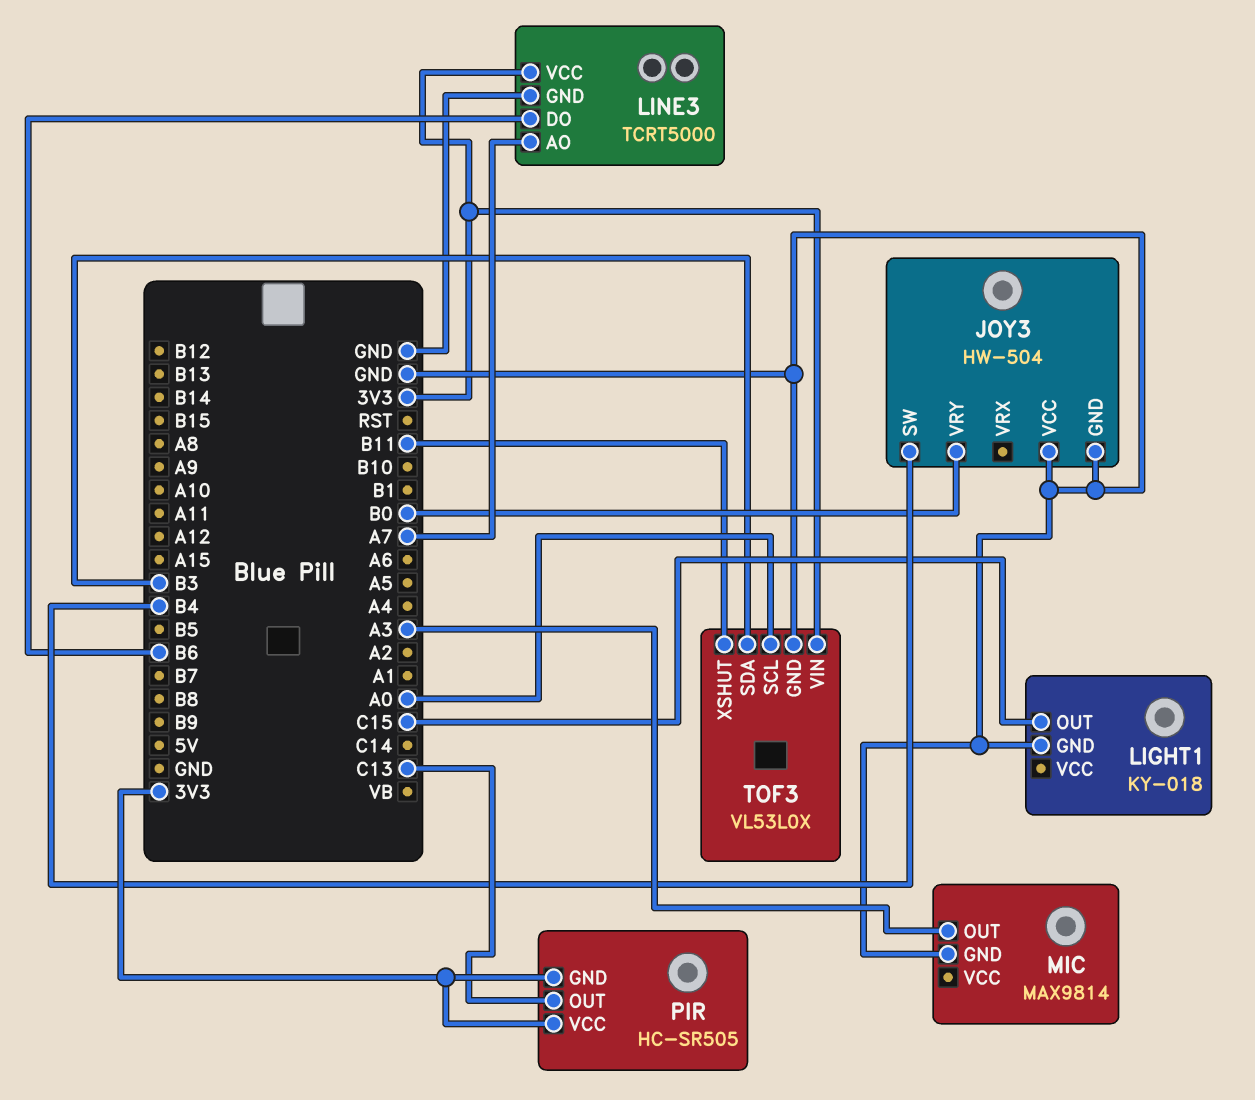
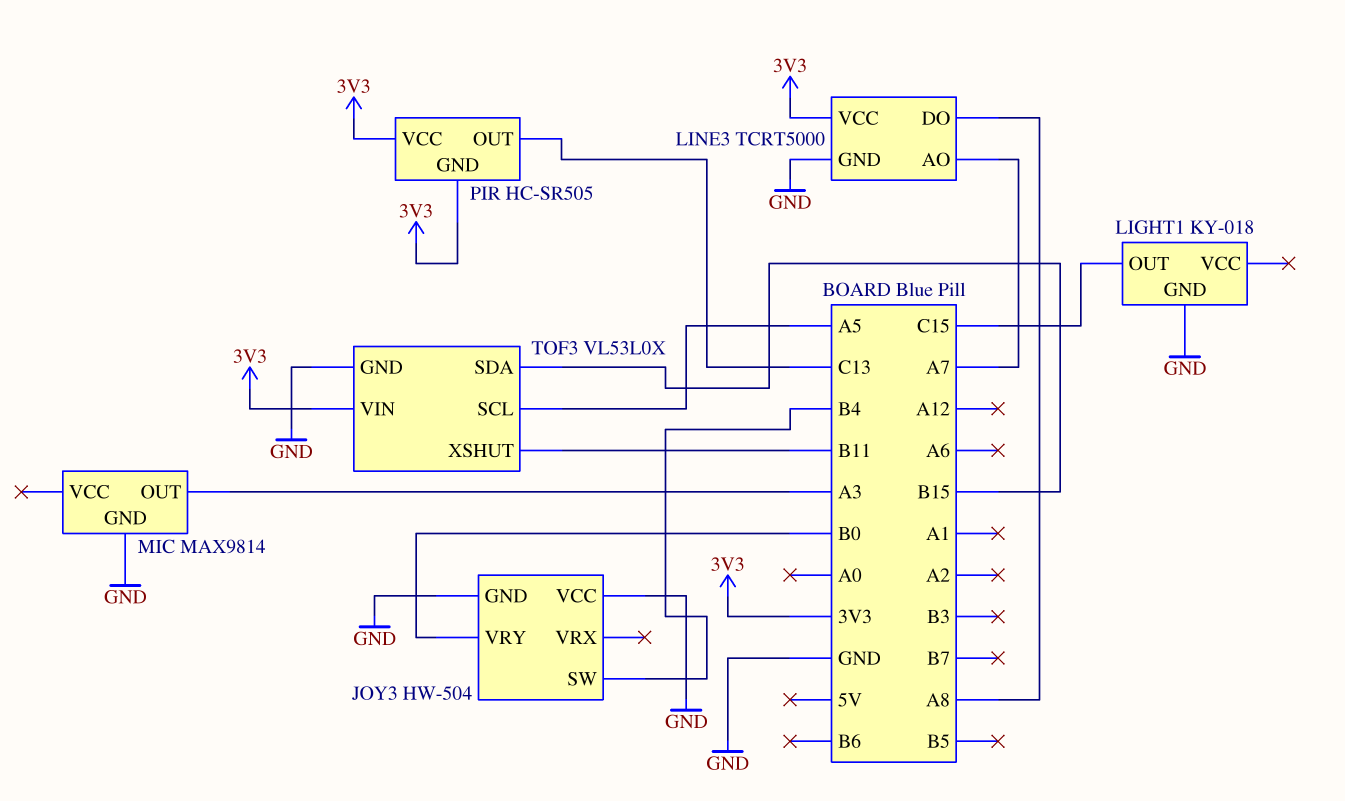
LINE3 pin DO: B6 -> A8
TOF3 pin SCL: A0 -> A5
TOF3 pin SDA: B3 -> B15

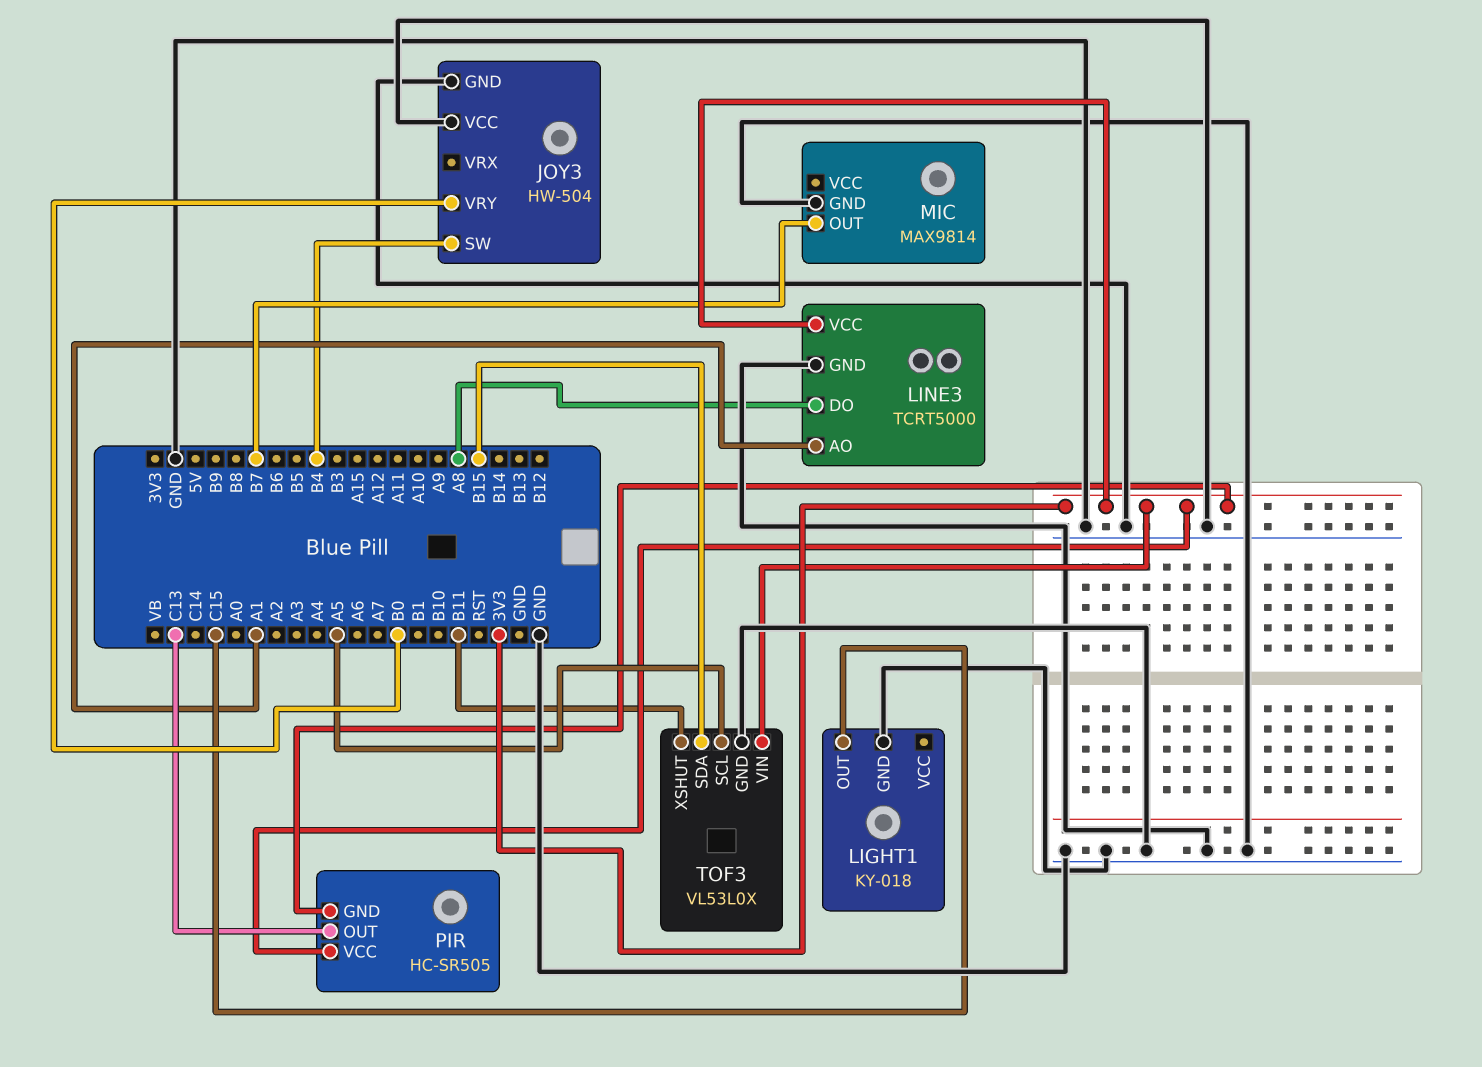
LINE3 pin AO: A7 -> A1
MIC pin OUT: A3 -> B7

